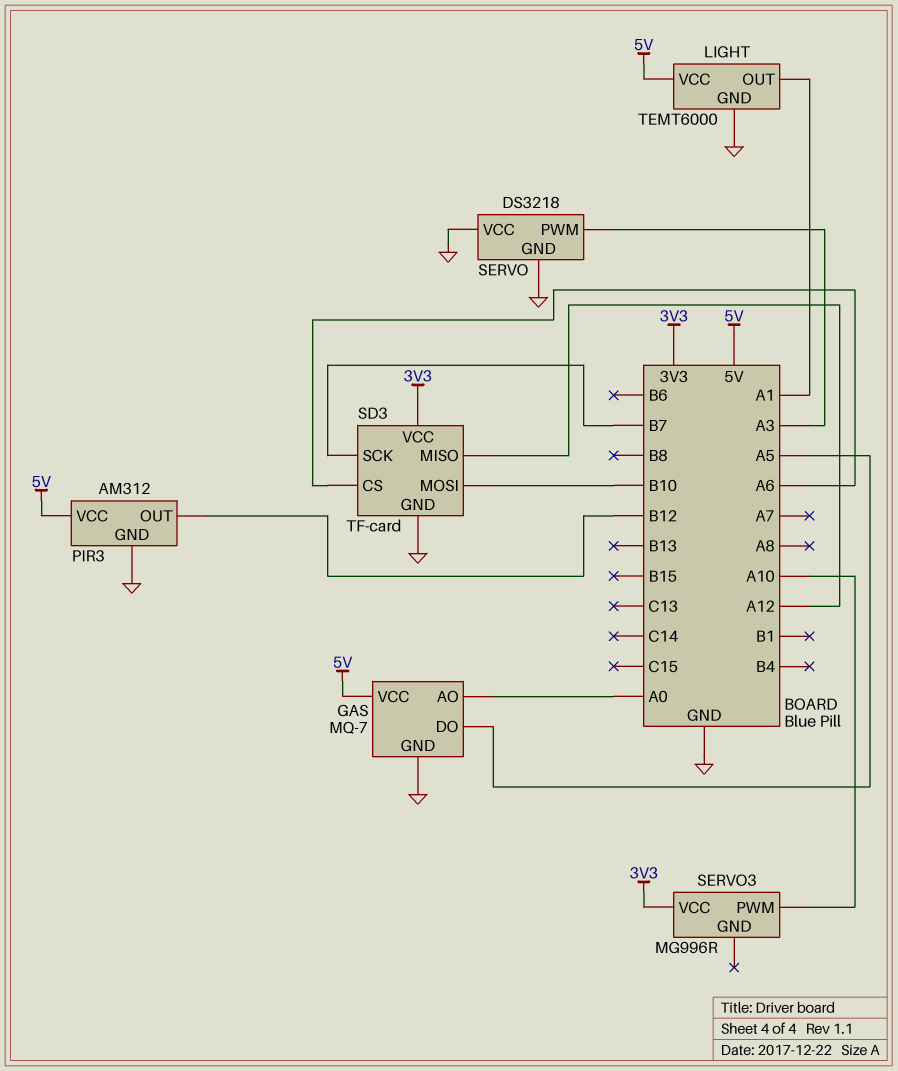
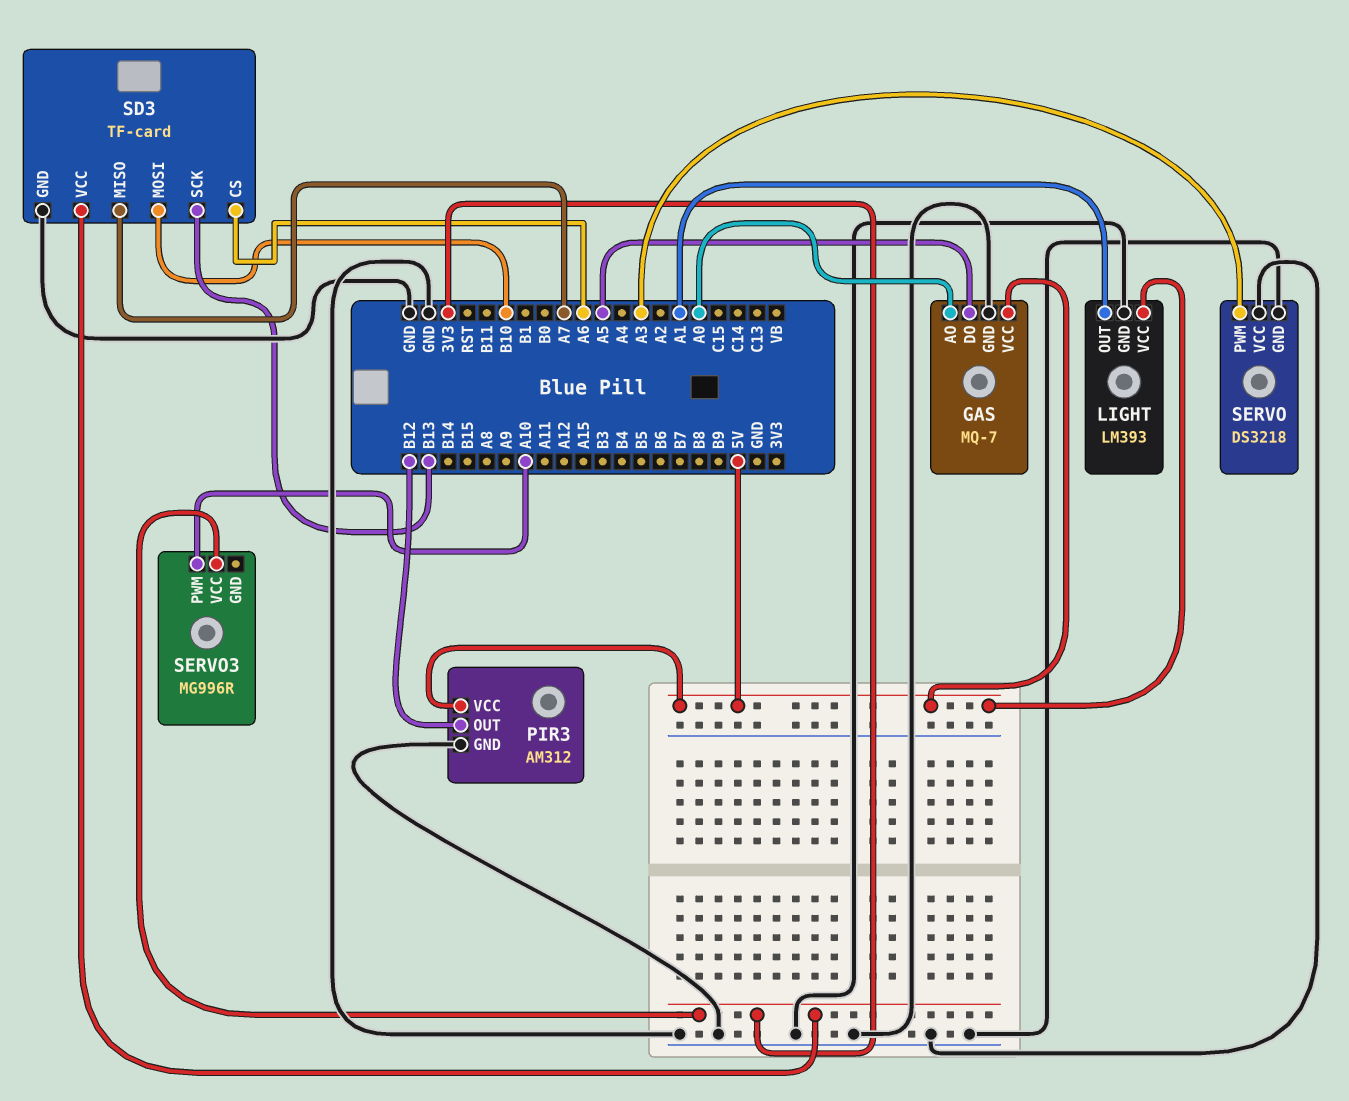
LIGHT: TEMT6000 -> LM393
SD3 pin MISO: A12 -> A7
SD3 pin SCK: B7 -> B13

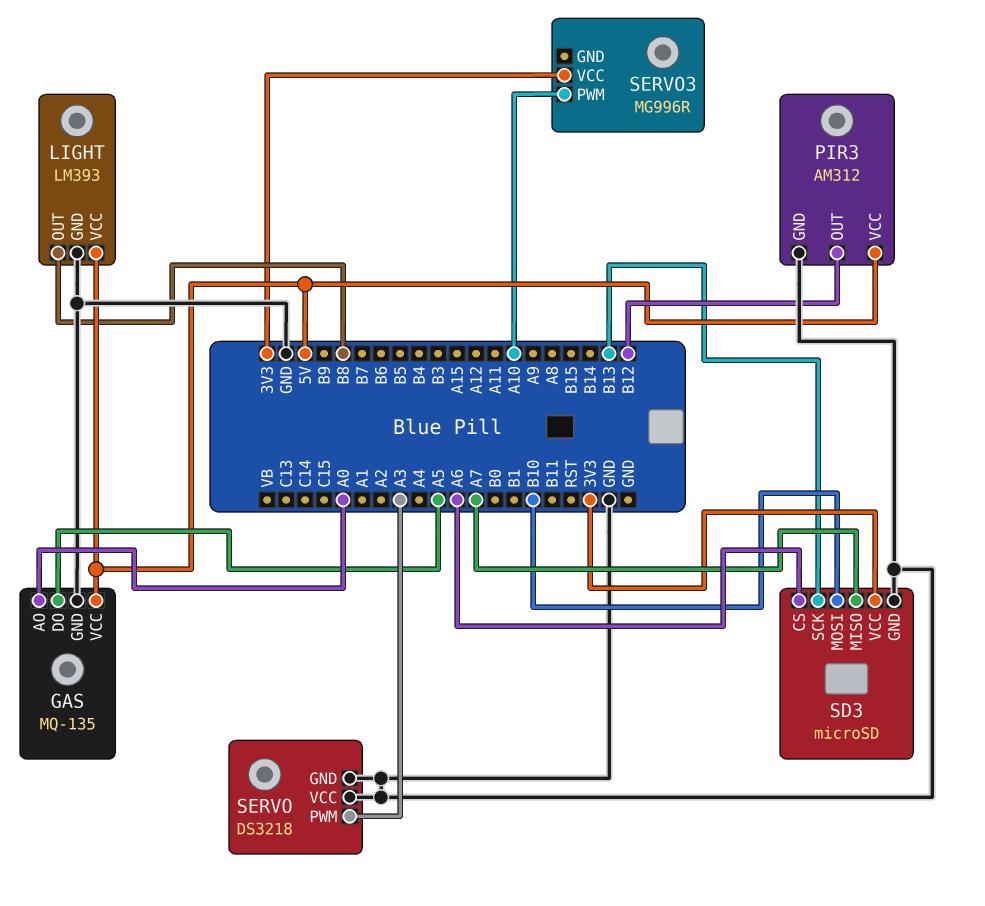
GAS: MQ-7 -> MQ-135
LIGHT pin OUT: A1 -> B8
SD3: TF-card -> microSD

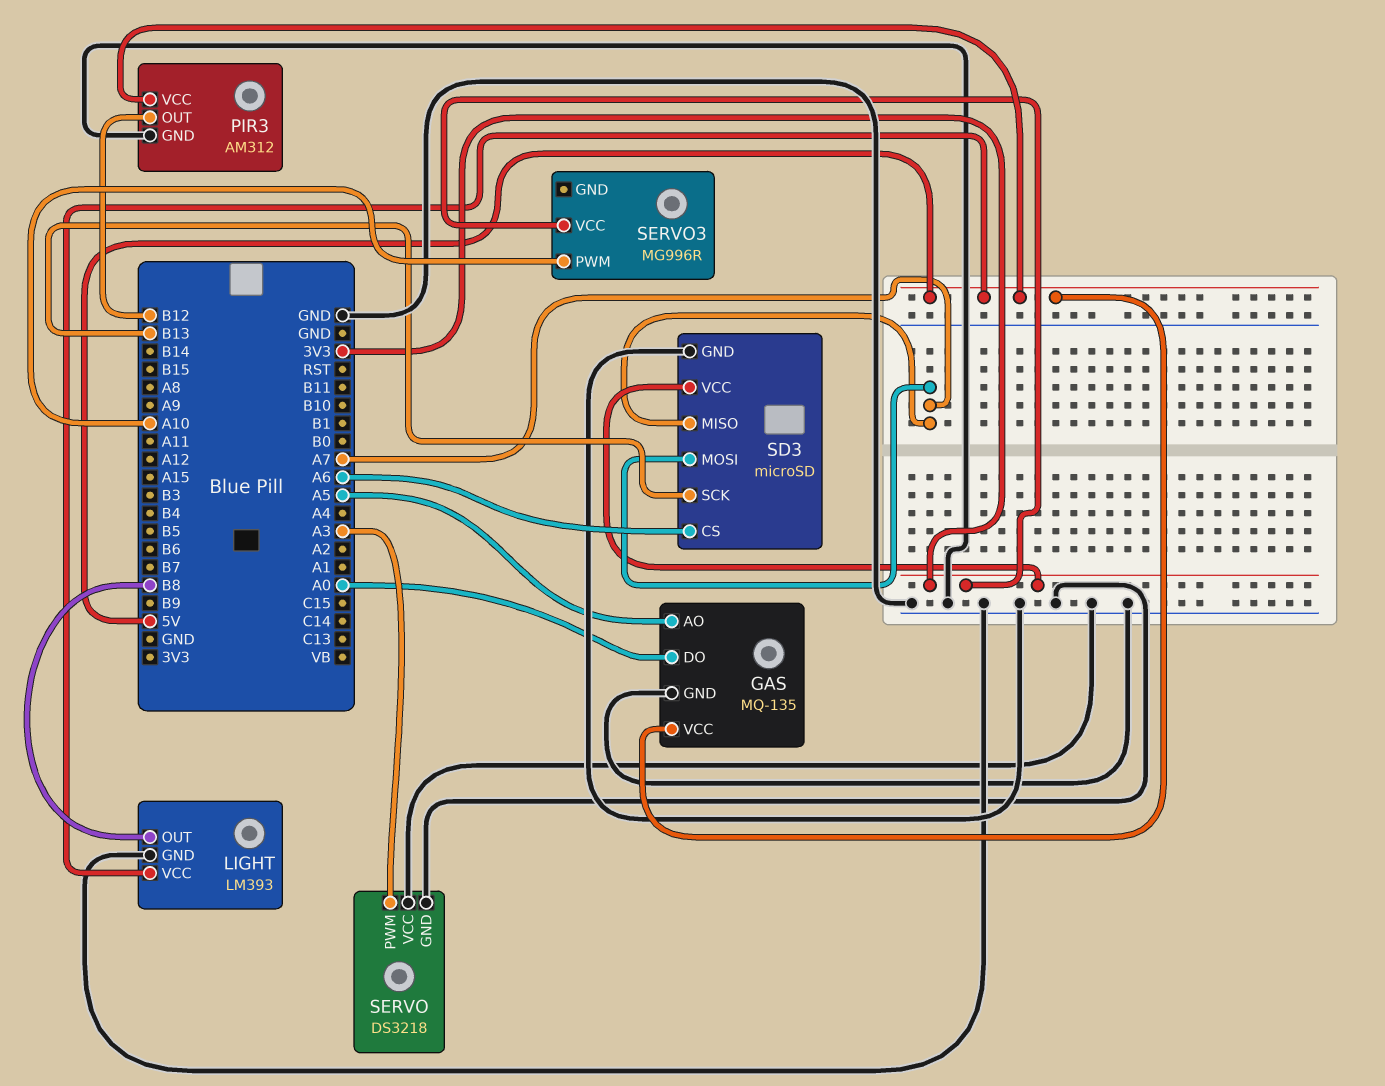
GAS pin AO: A0 -> A5
GAS pin DO: A5 -> A0
SD3 pin MOSI: B10 -> A7

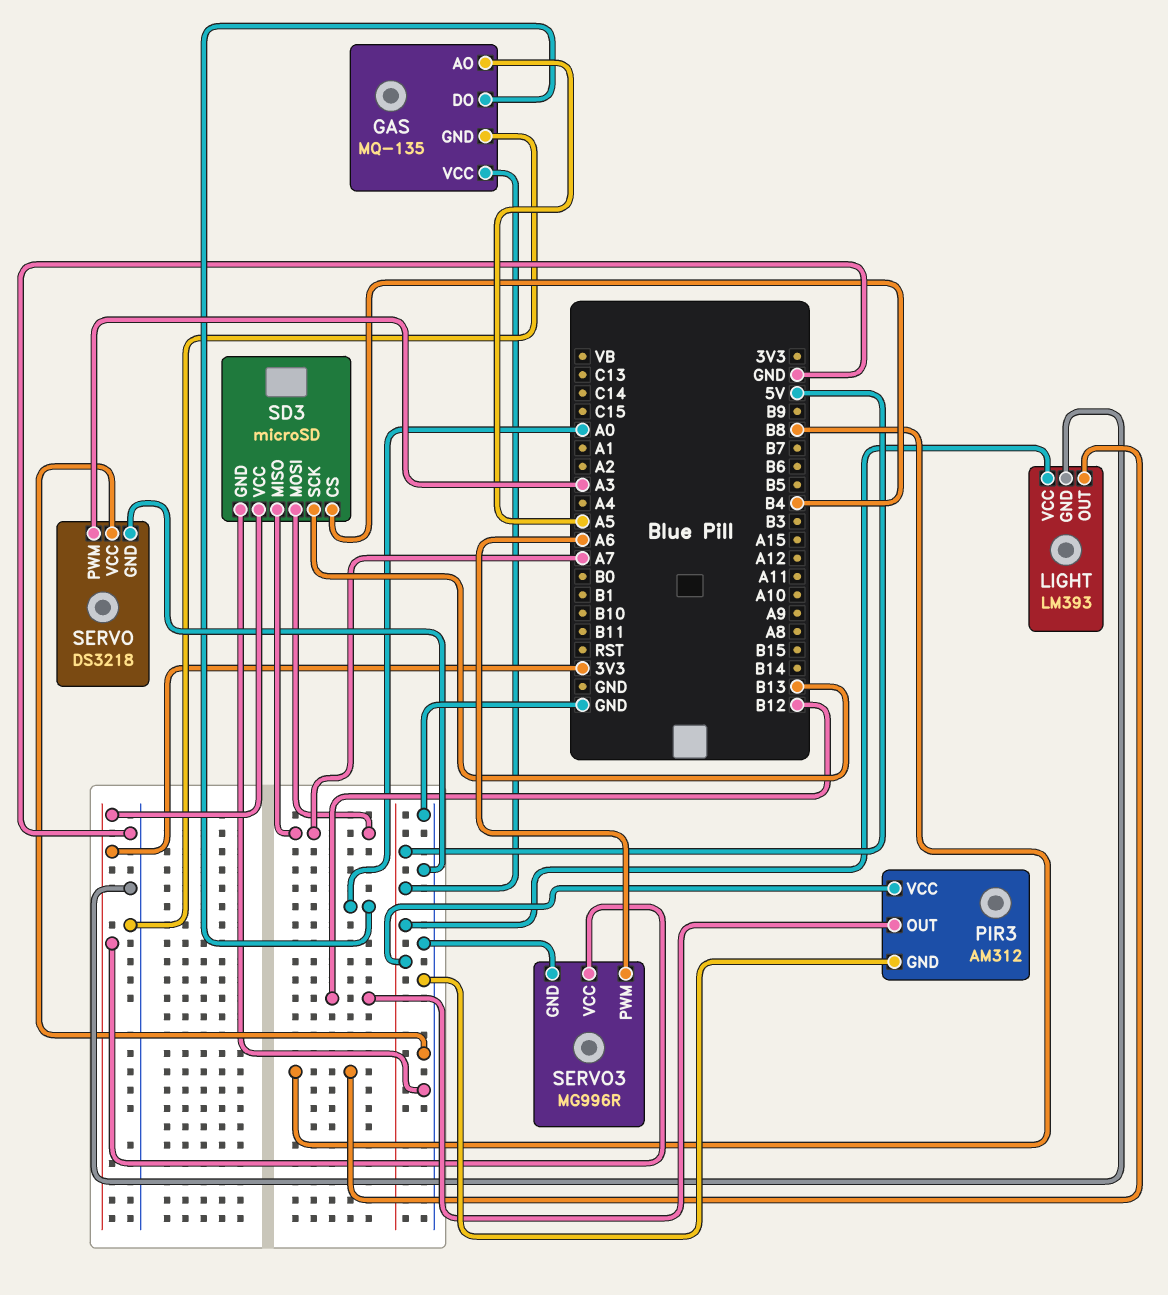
SD3 pin CS: A6 -> B4
SERVO3 pin GND: none -> GND
SERVO3 pin PWM: A10 -> A6

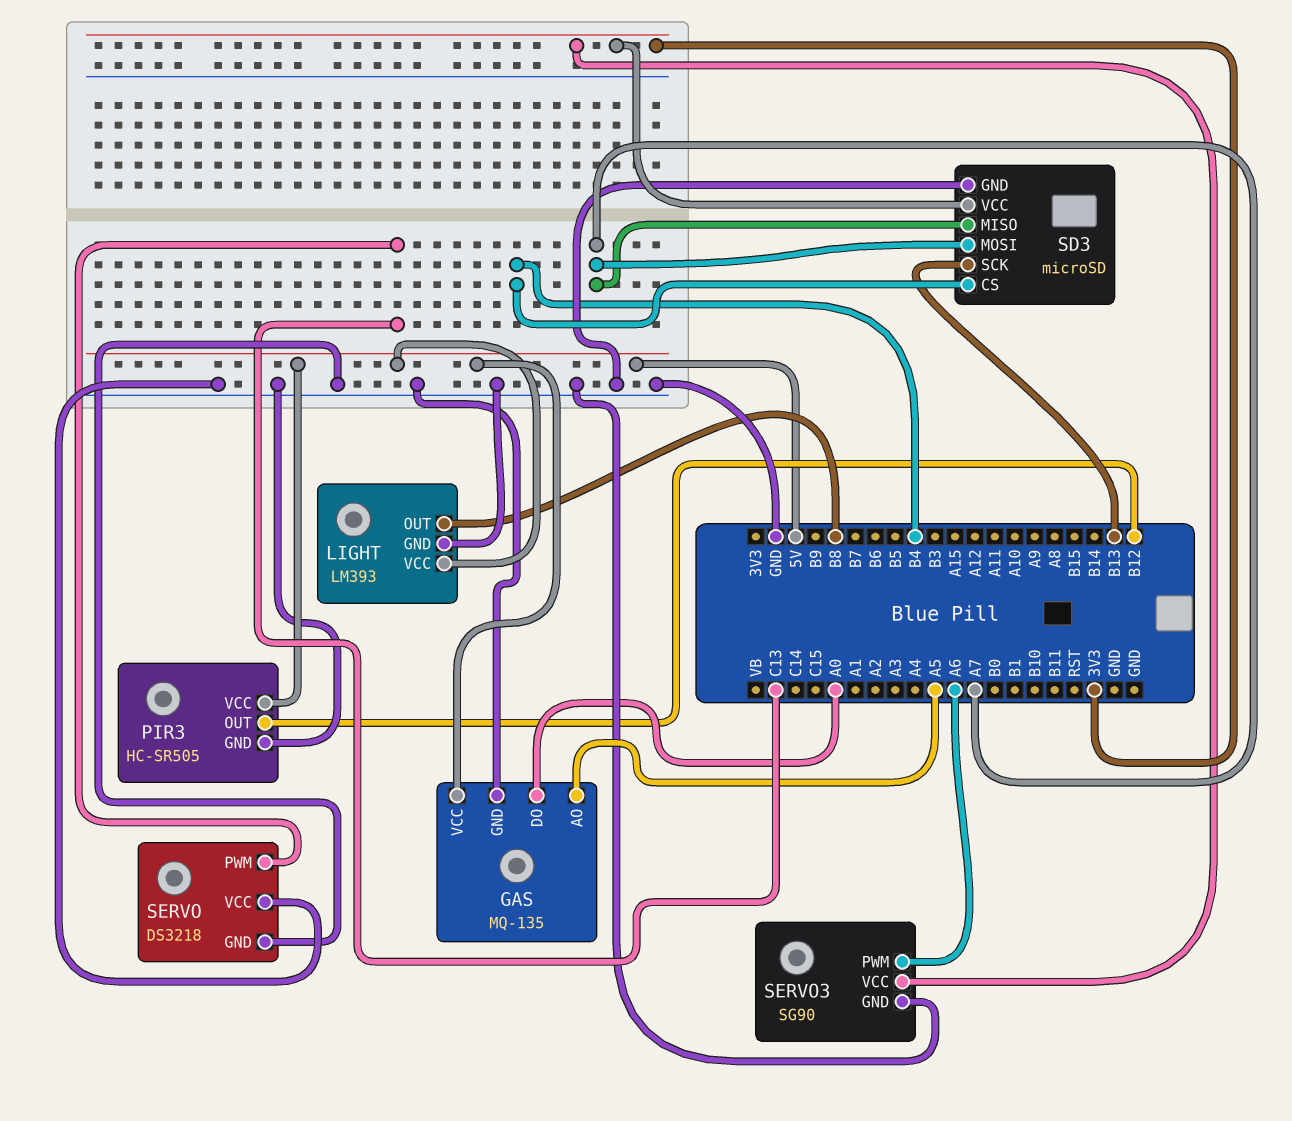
PIR3: AM312 -> HC-SR505
SERVO pin PWM: A3 -> C13
SERVO3: MG996R -> SG90

